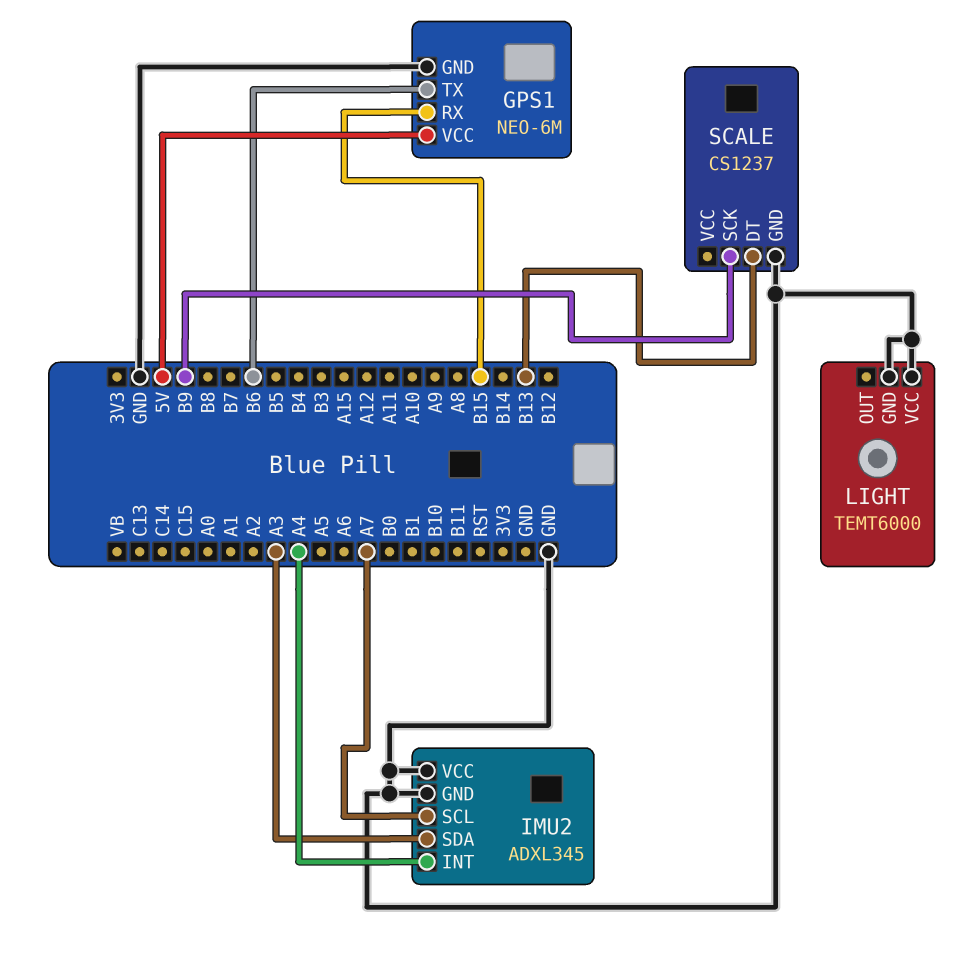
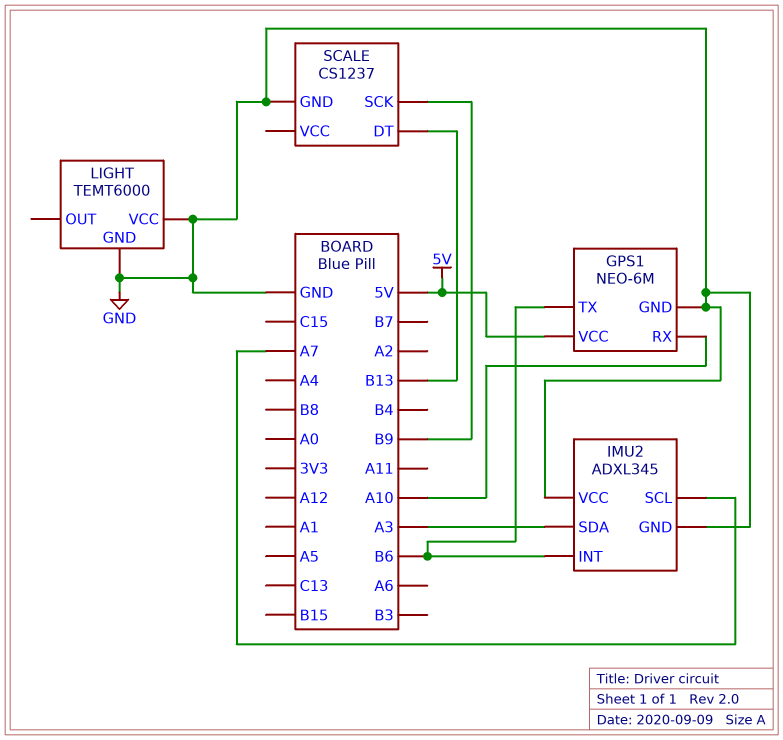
GPS1 pin RX: B15 -> A10
IMU2 pin INT: A4 -> B6

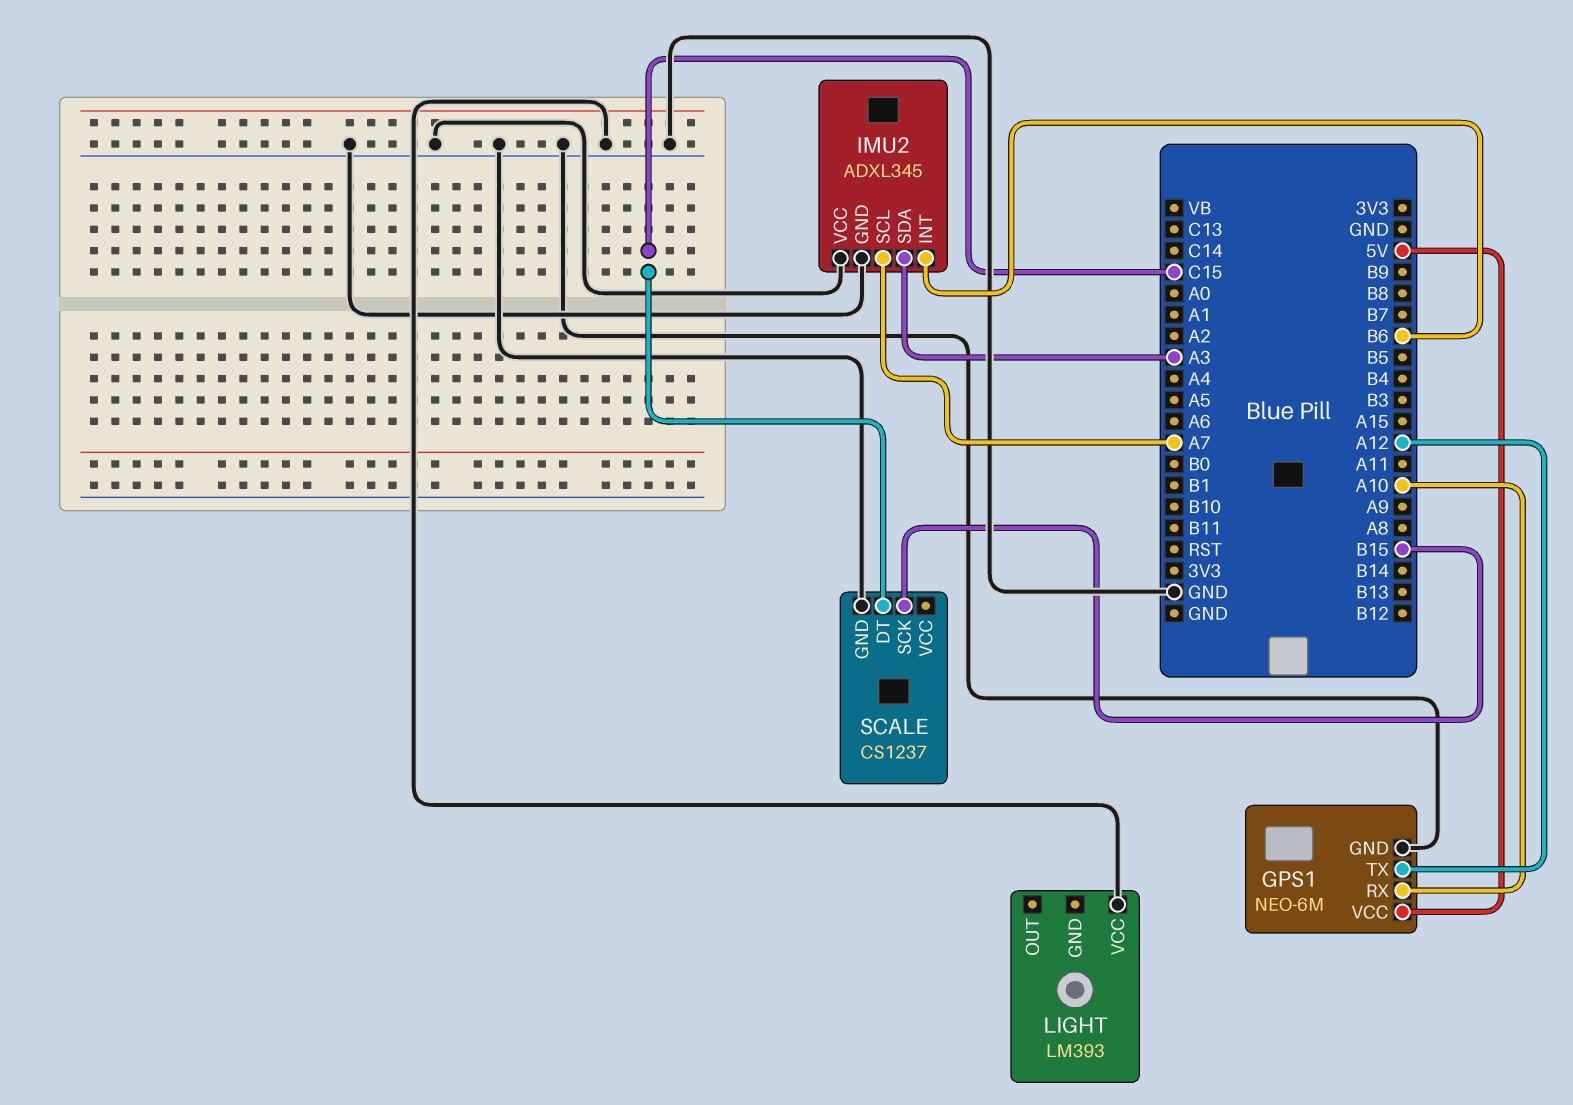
GPS1 pin TX: B6 -> A12
LIGHT: TEMT6000 -> LM393
LIGHT pin GND: GND -> none
SCALE pin DT: B13 -> C15
SCALE pin SCK: B9 -> B15

